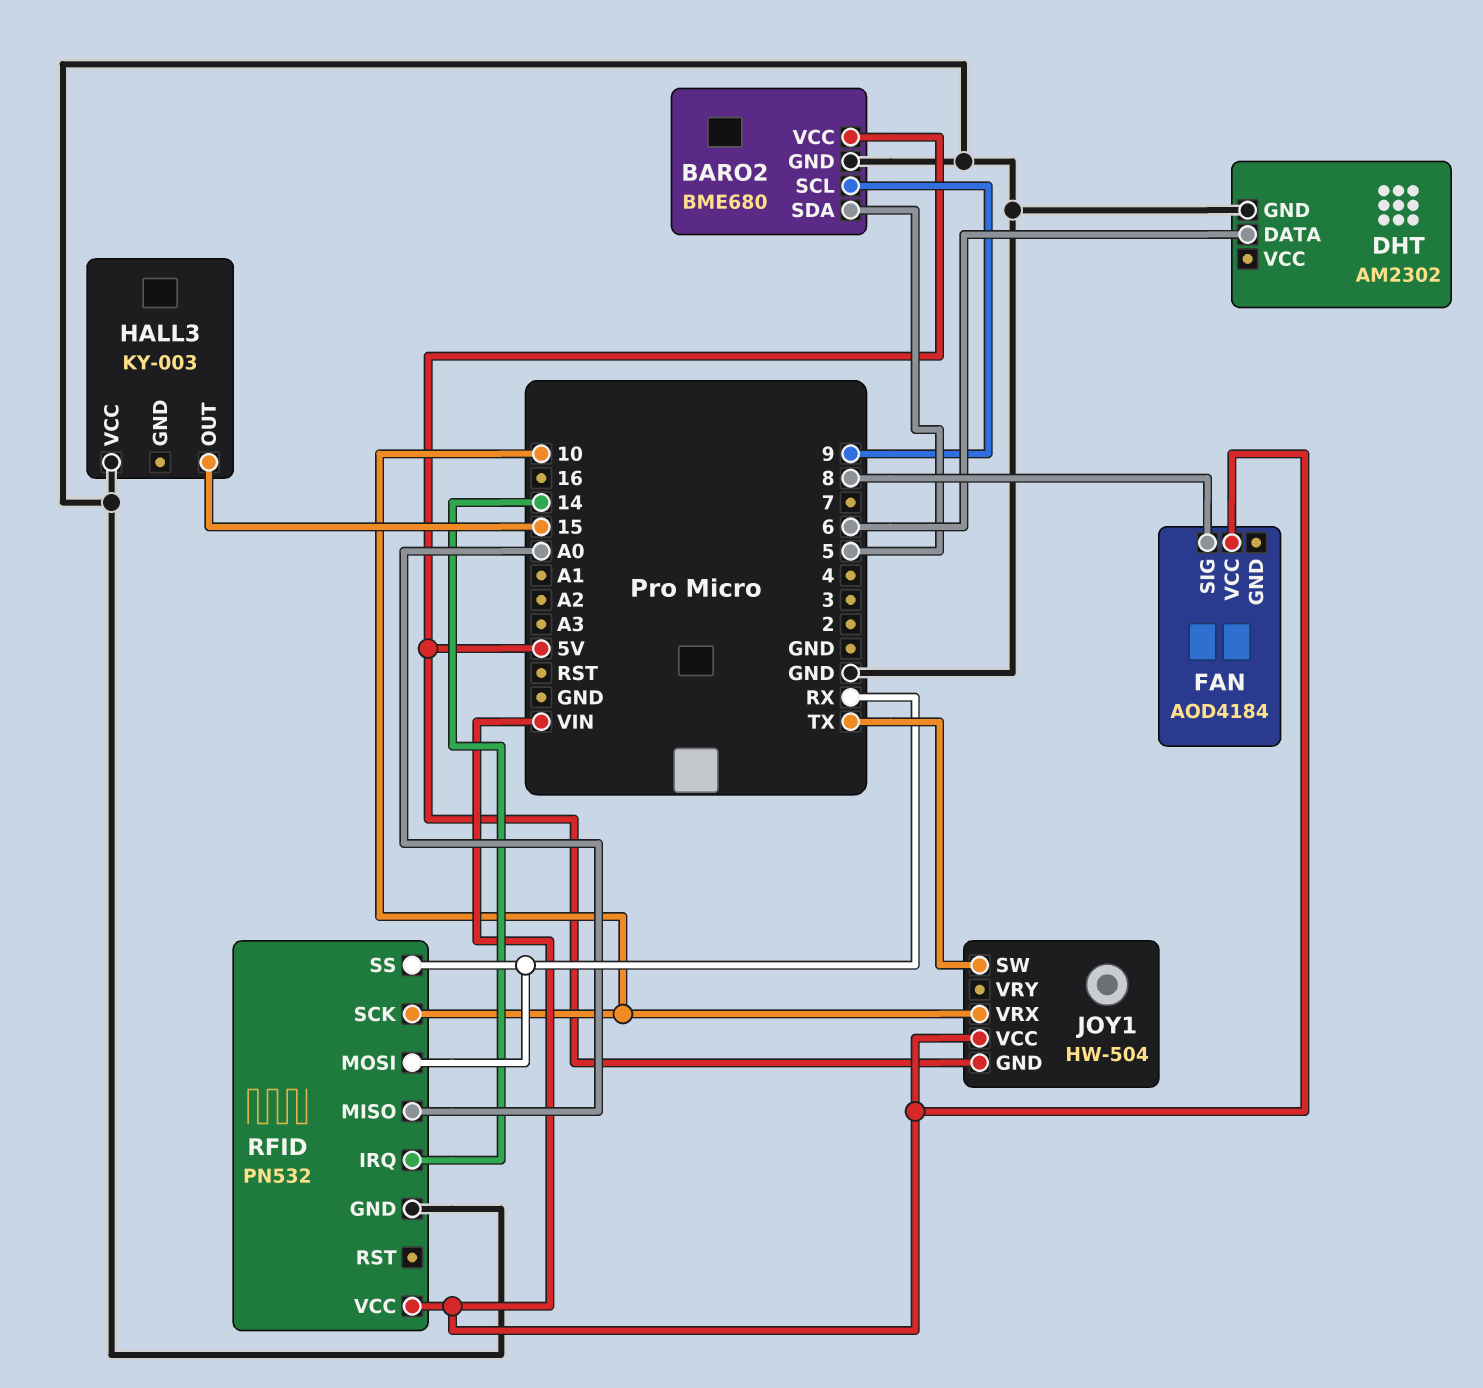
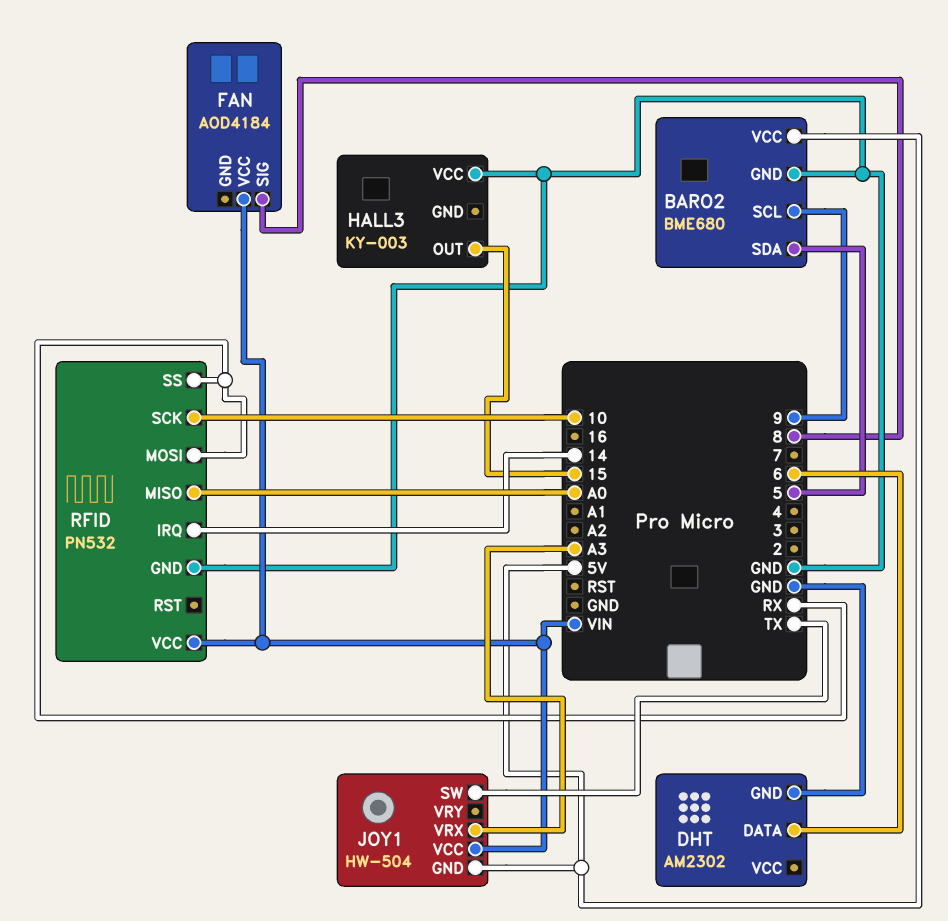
JOY1 pin VRX: 10 -> A3

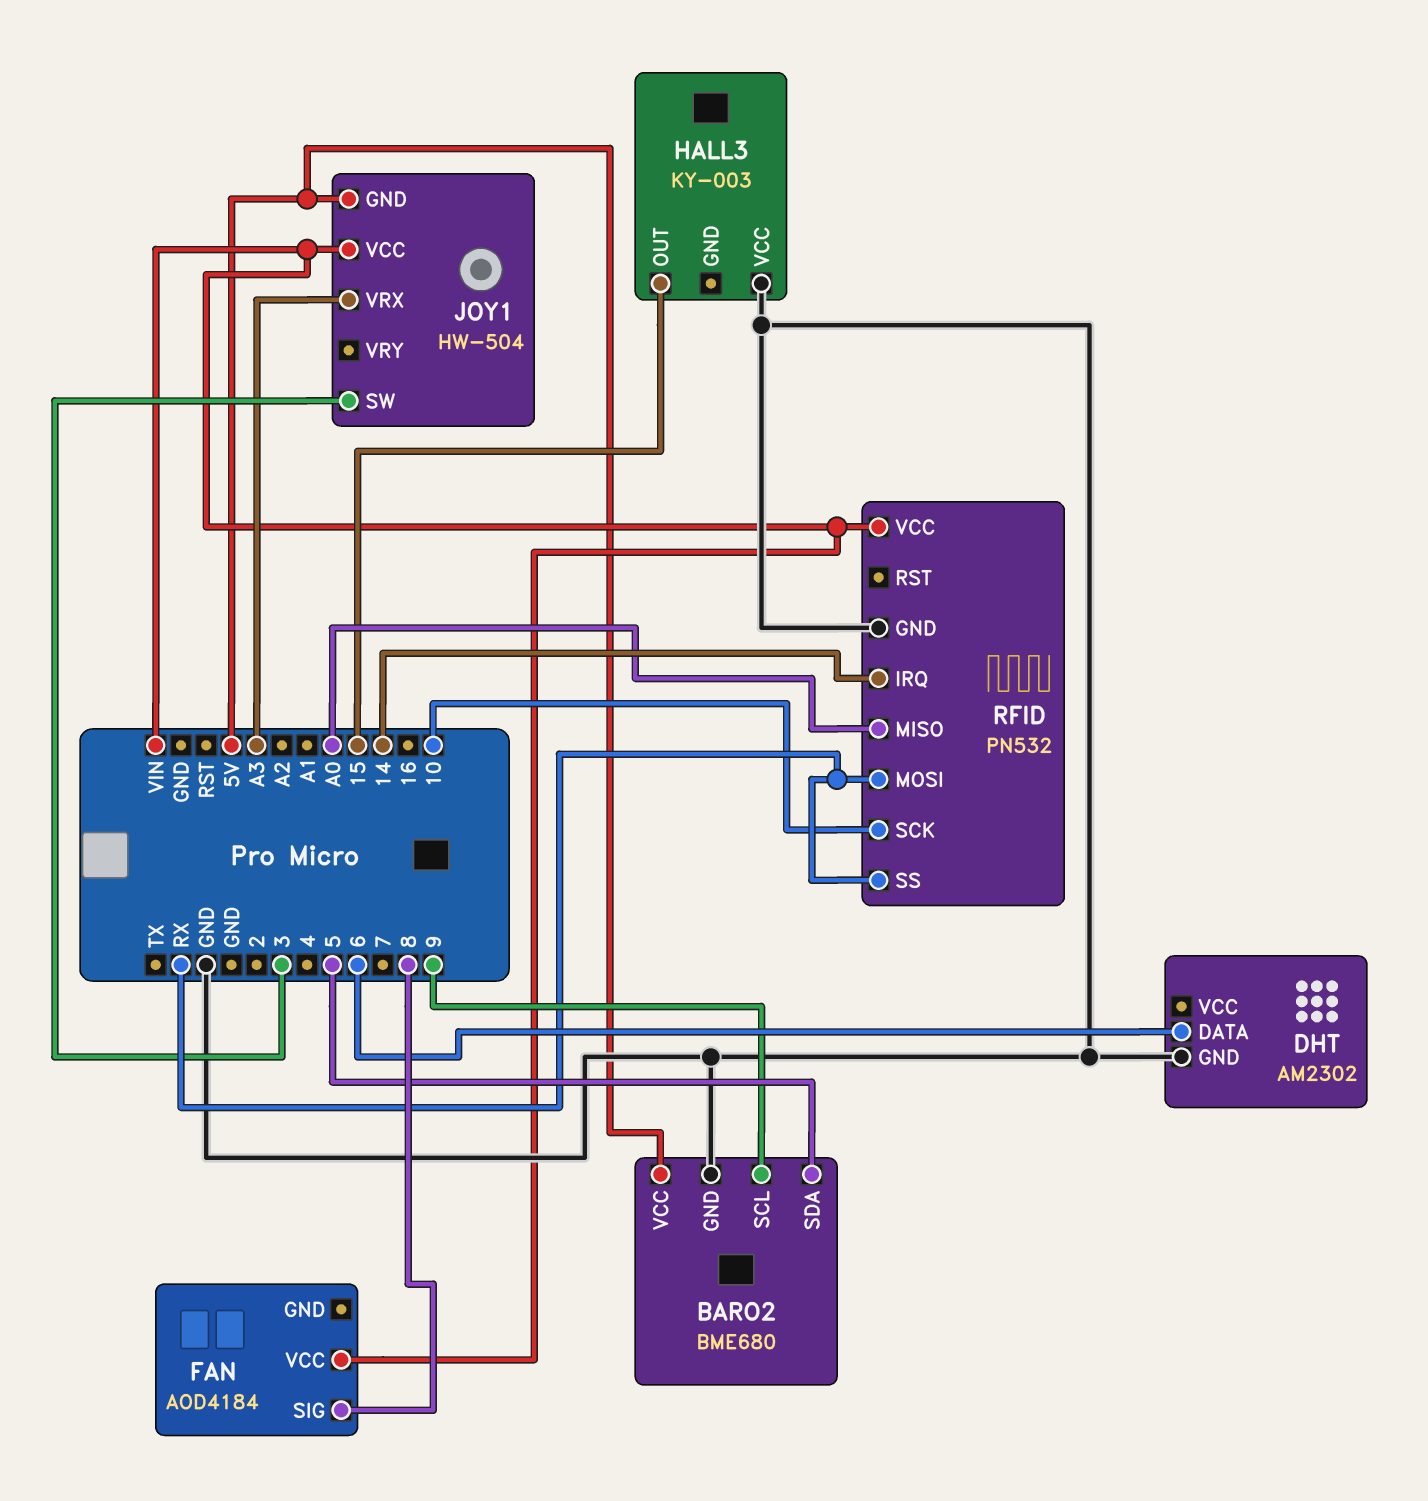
JOY1 pin SW: TX -> 3

